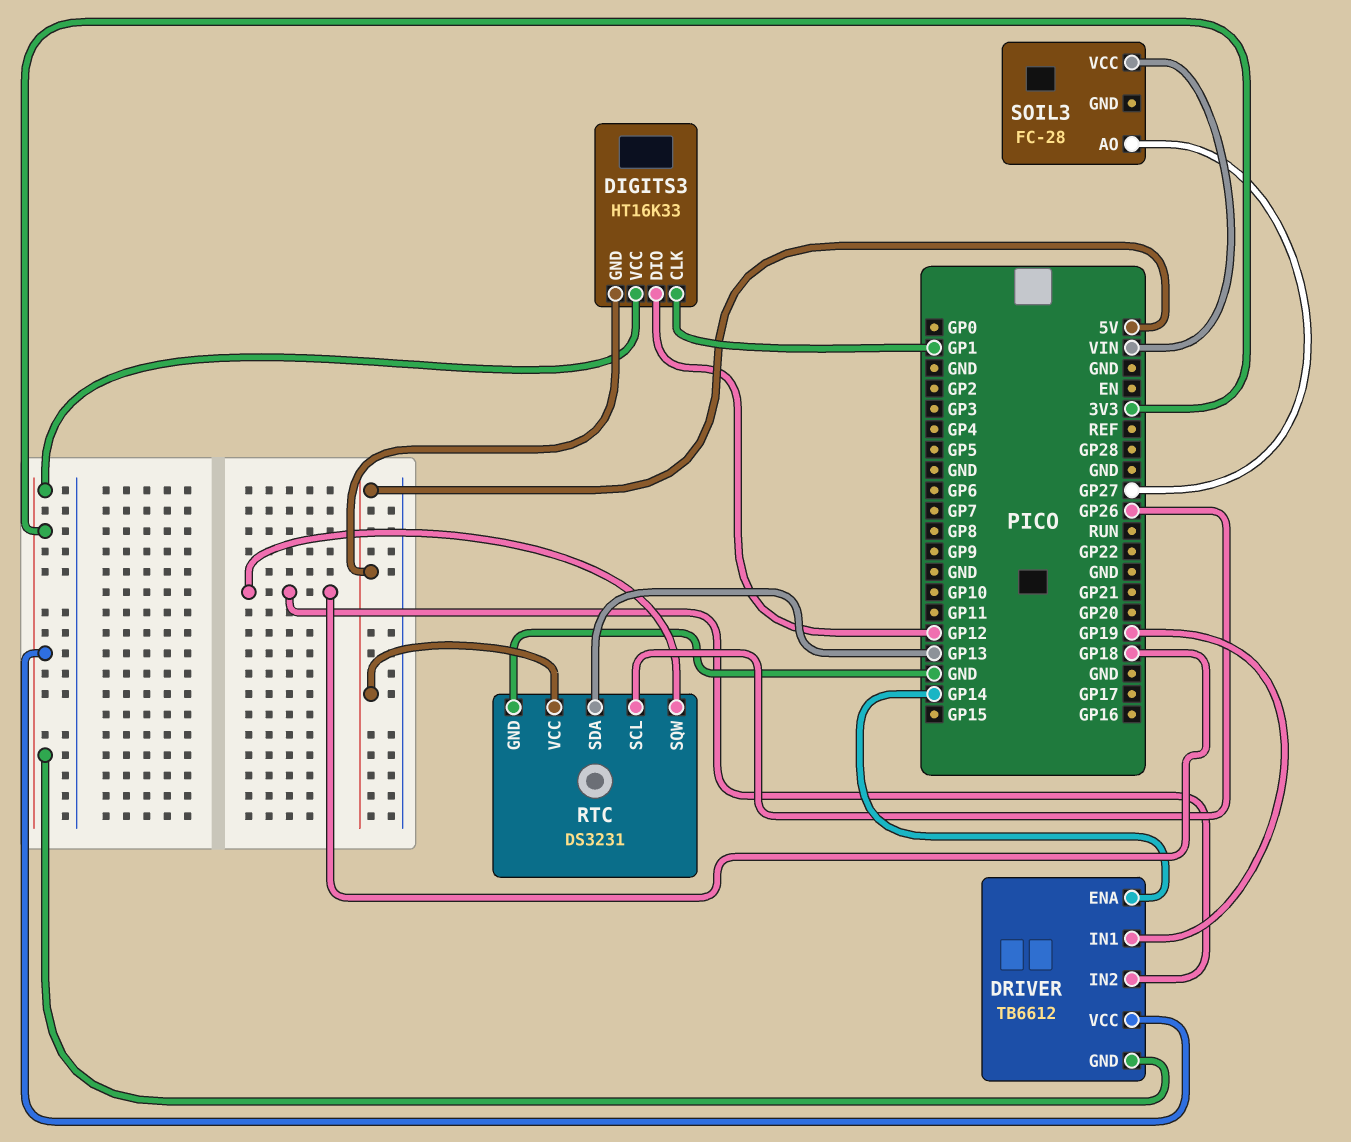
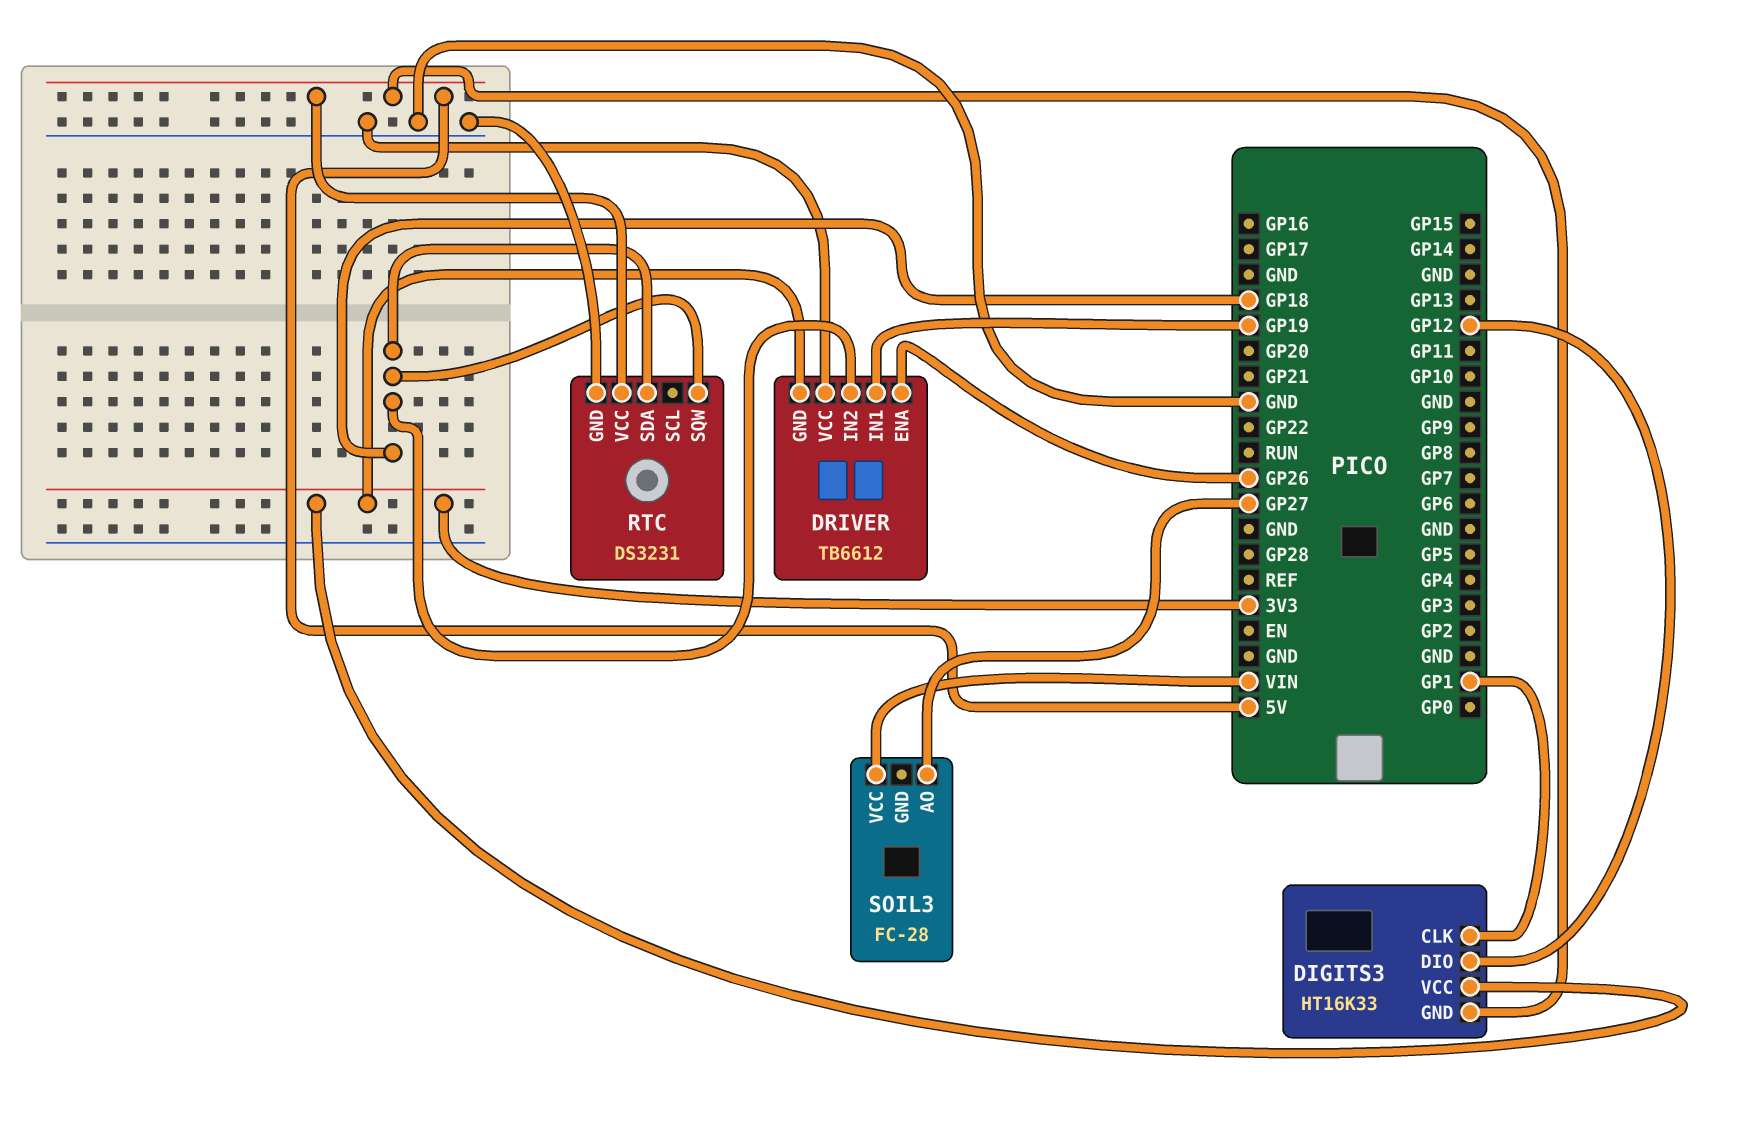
DRIVER pin ENA: GP14 -> GP26
DRIVER pin VCC: 3V3 -> GND
RTC pin SCL: GP26 -> none
RTC pin SDA: GP13 -> GP18

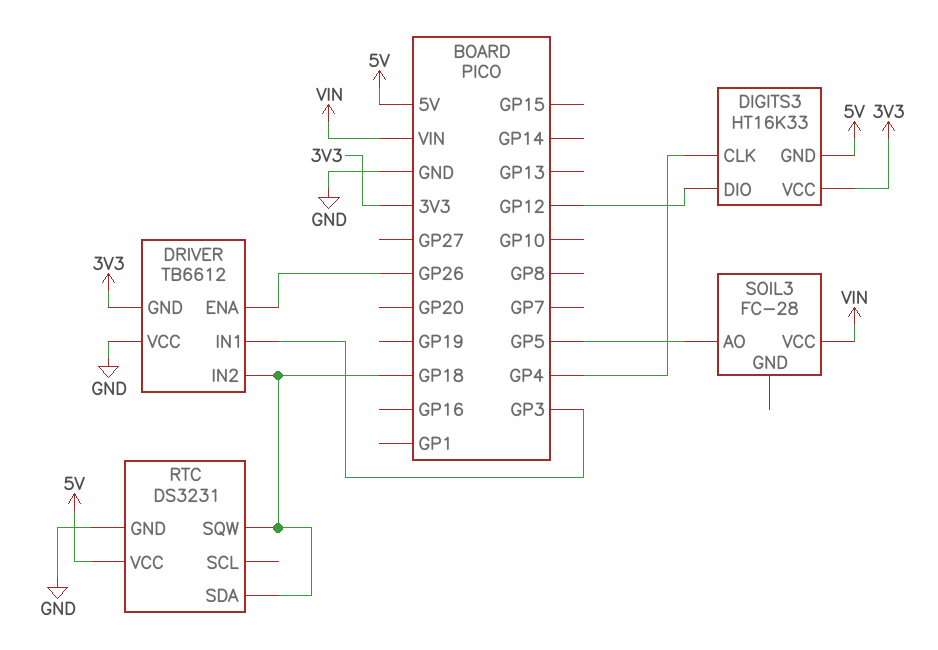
DIGITS3 pin CLK: GP1 -> GP4
DRIVER pin IN1: GP19 -> GP3
SOIL3 pin AO: GP27 -> GP5

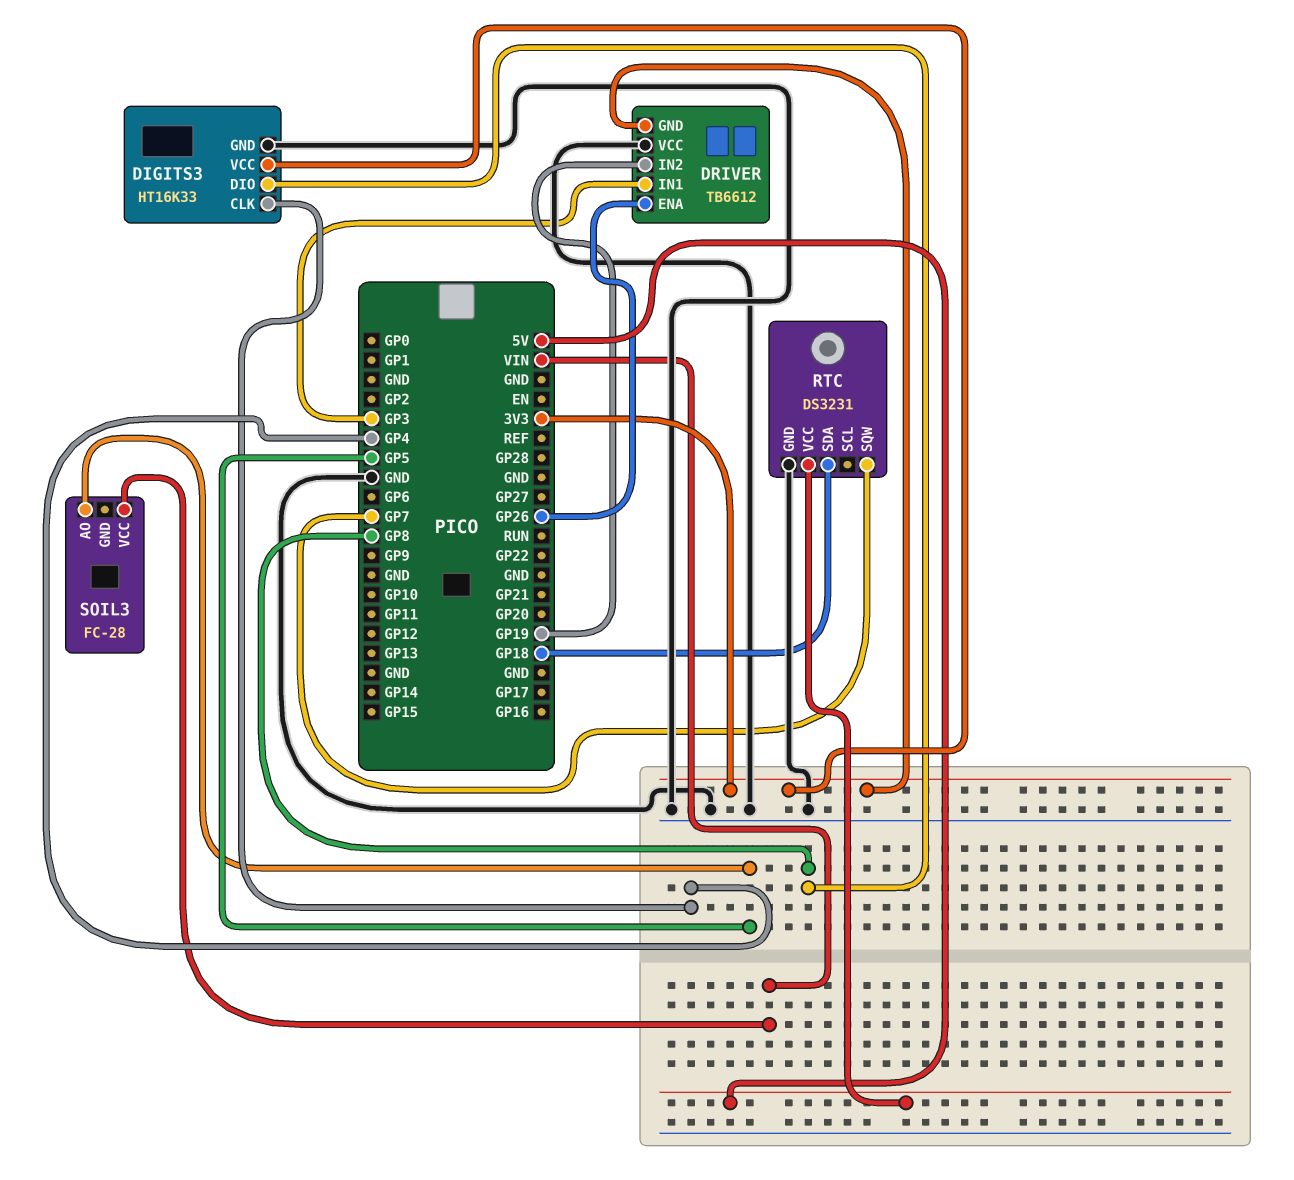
DIGITS3 pin DIO: GP12 -> GP8
DIGITS3 pin GND: 5V -> GND
DRIVER pin IN2: GP18 -> GP19
RTC pin SQW: GP18 -> GP7

